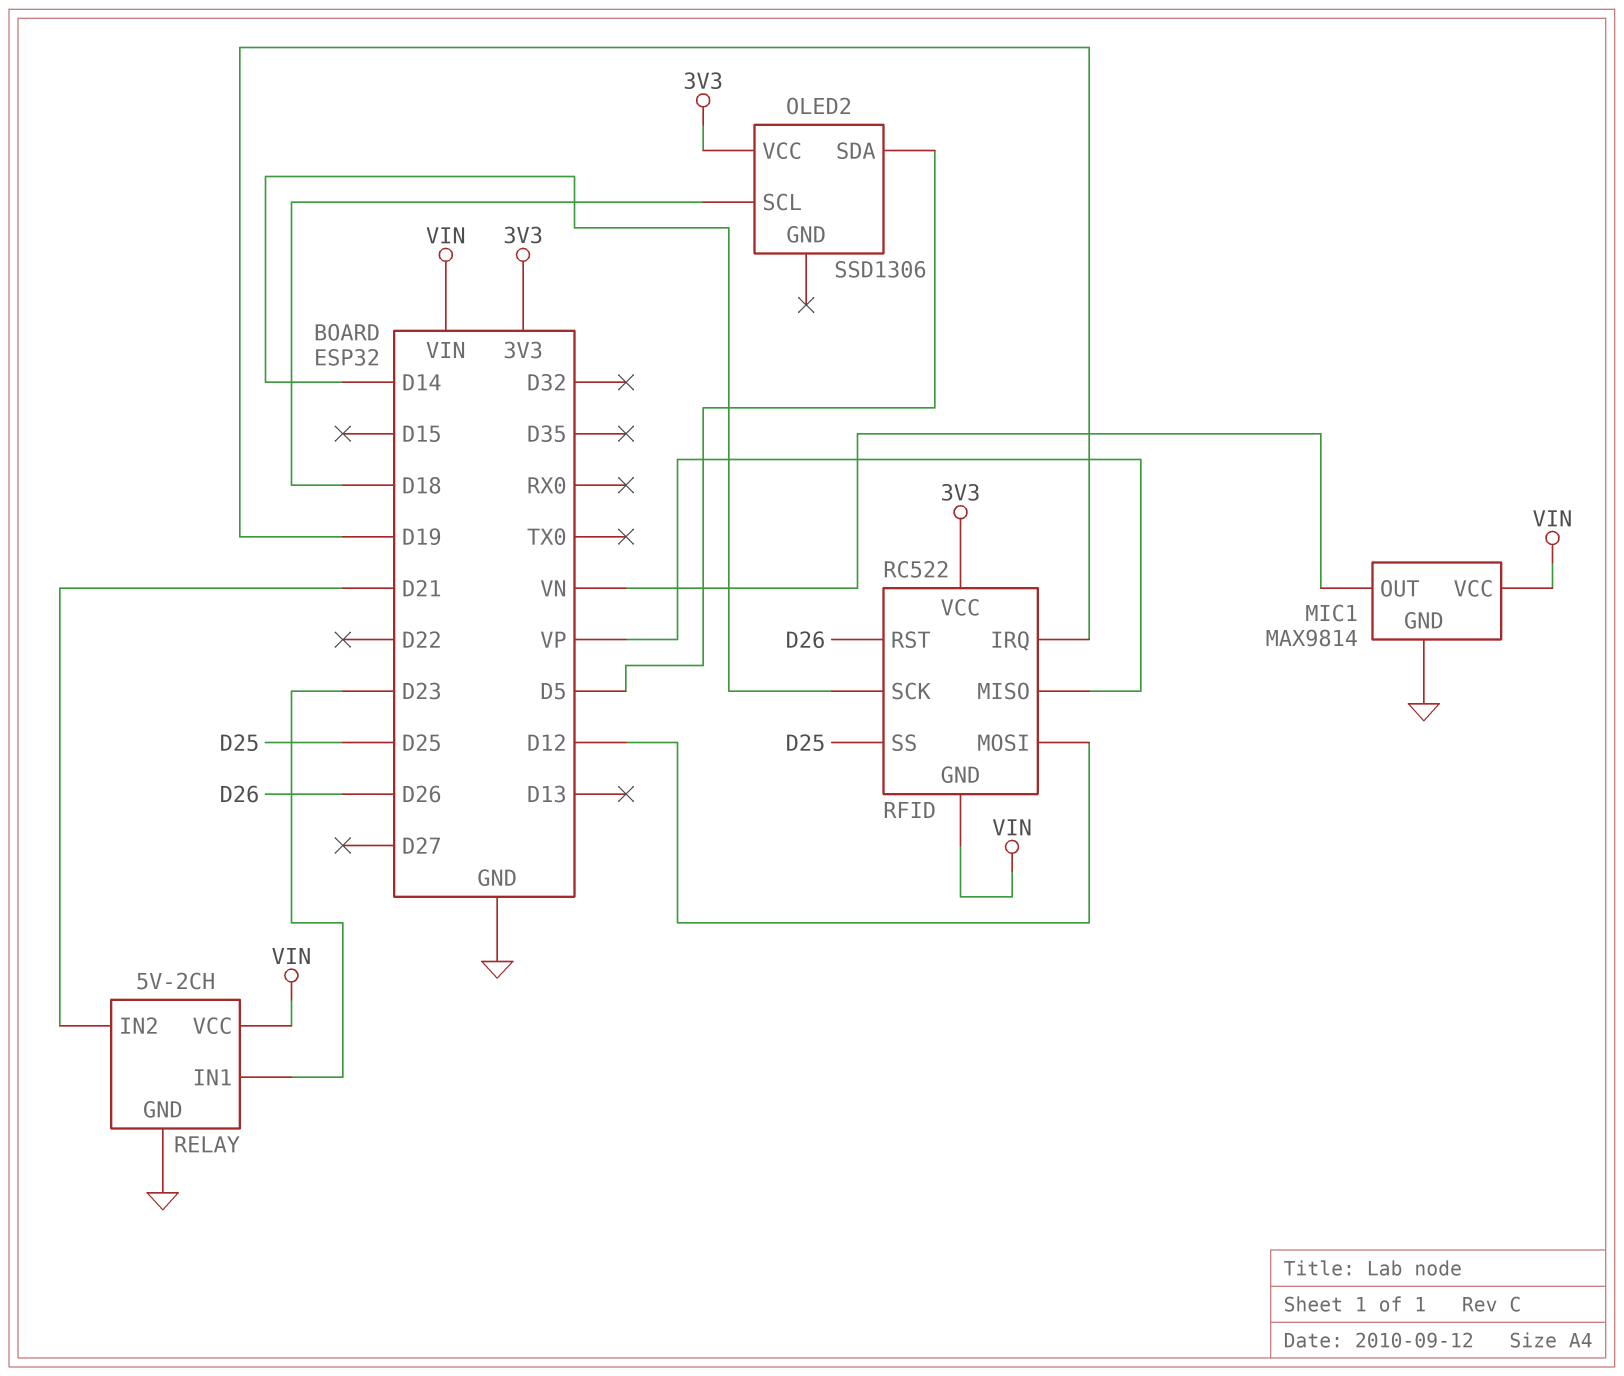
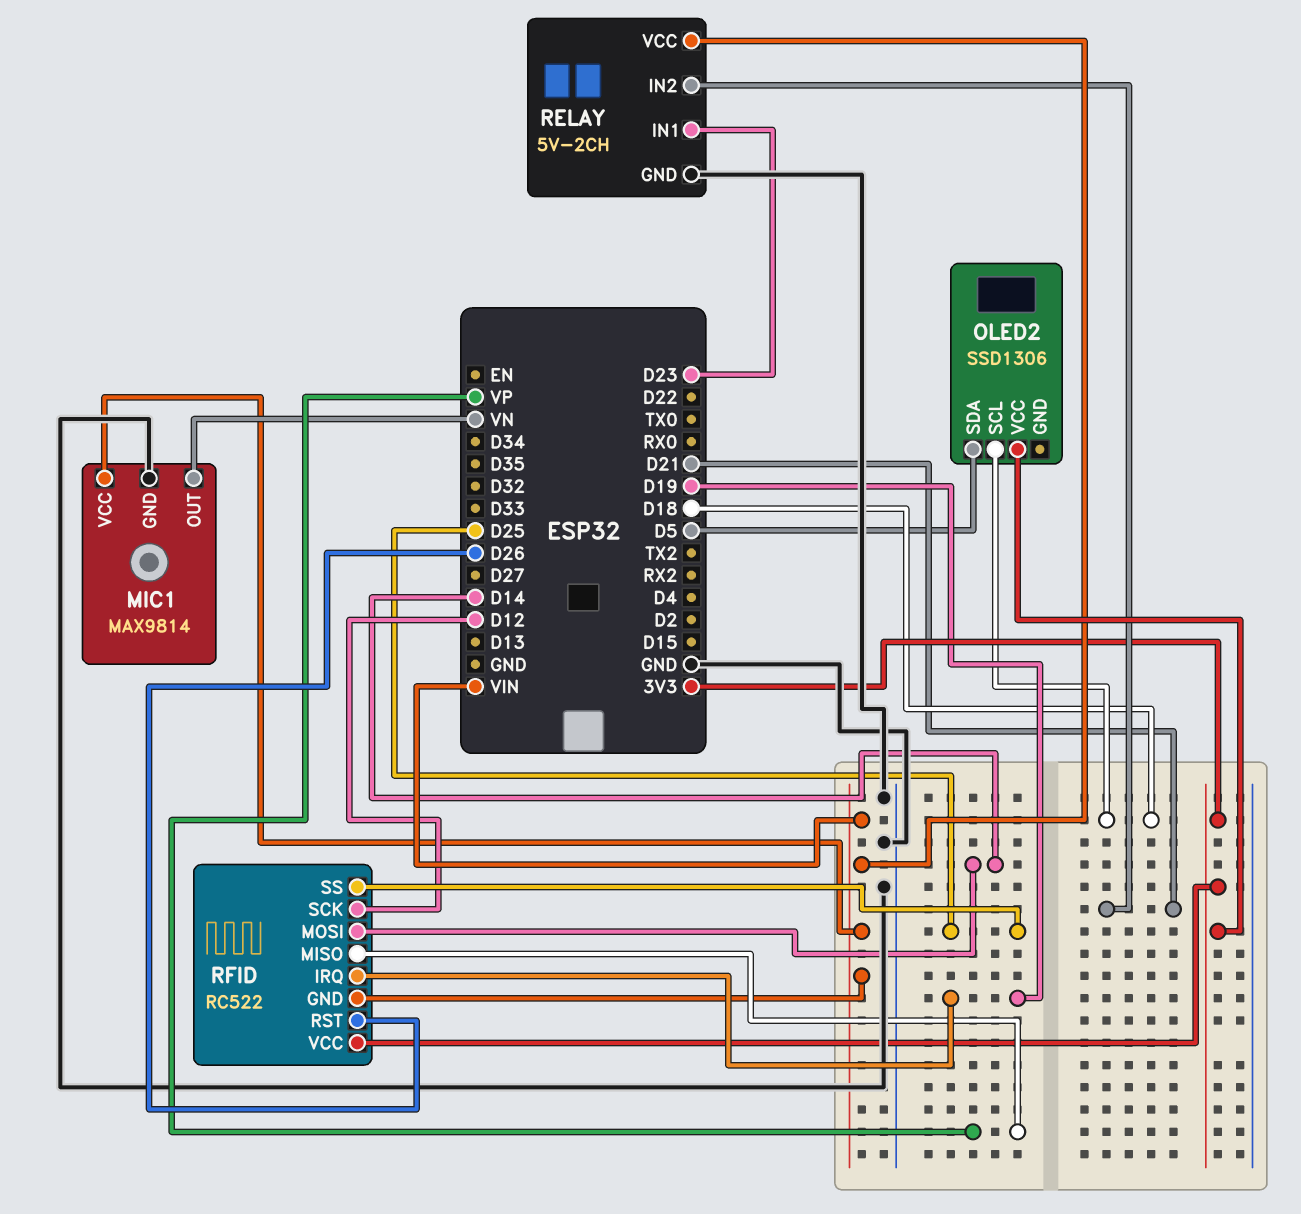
RFID pin MOSI: D12 -> D14
RFID pin SCK: D14 -> D12

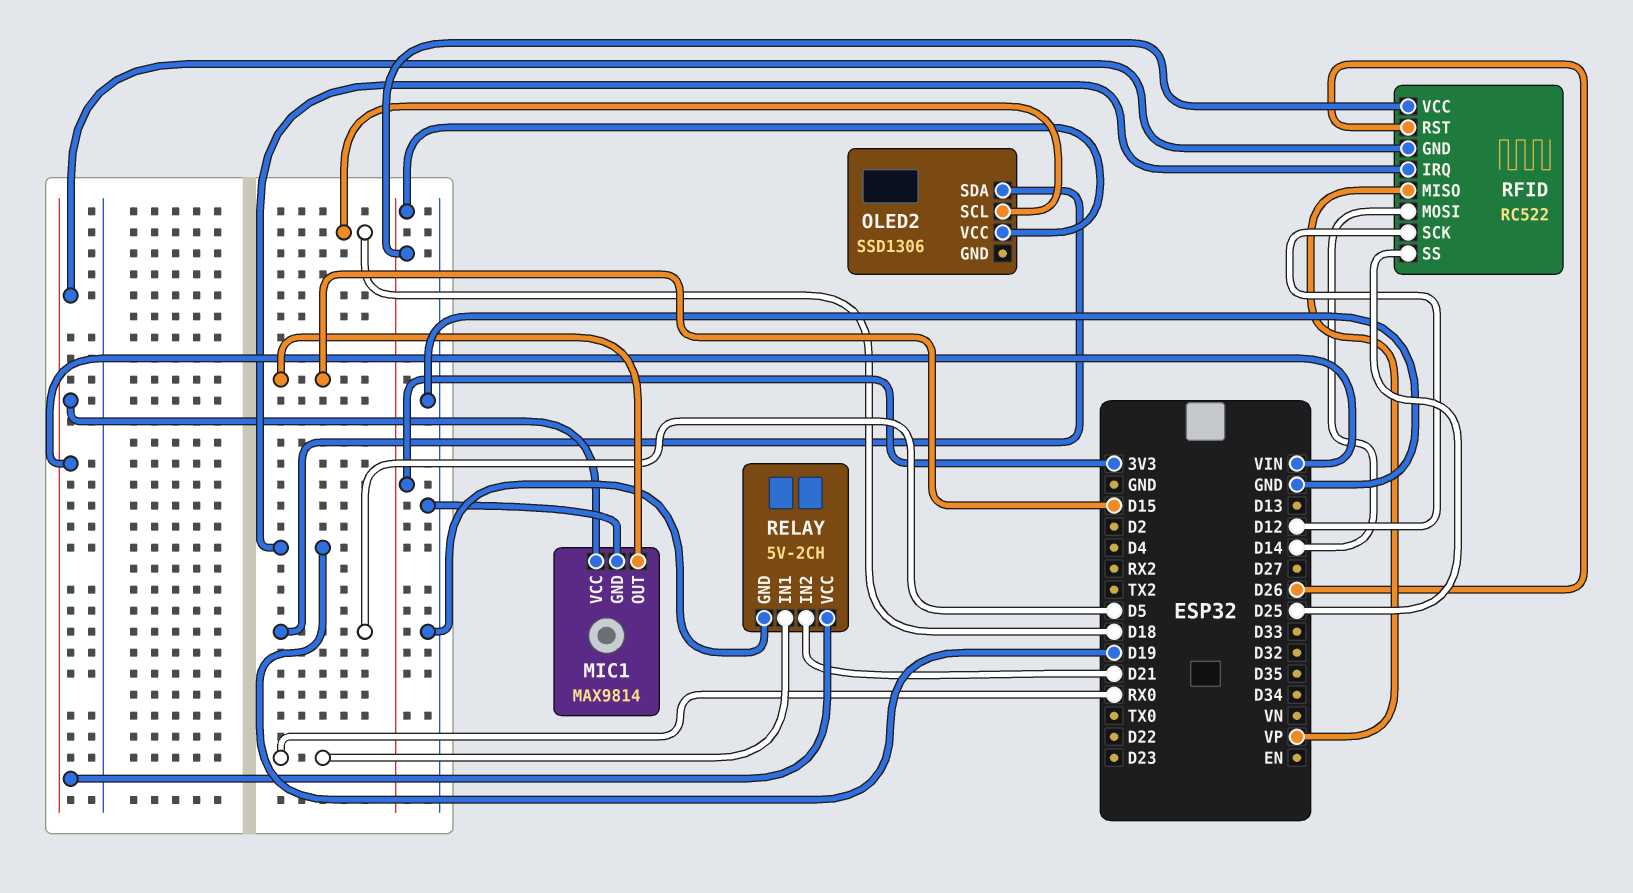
MIC1 pin OUT: VN -> D15
RELAY pin IN1: D23 -> RX0

